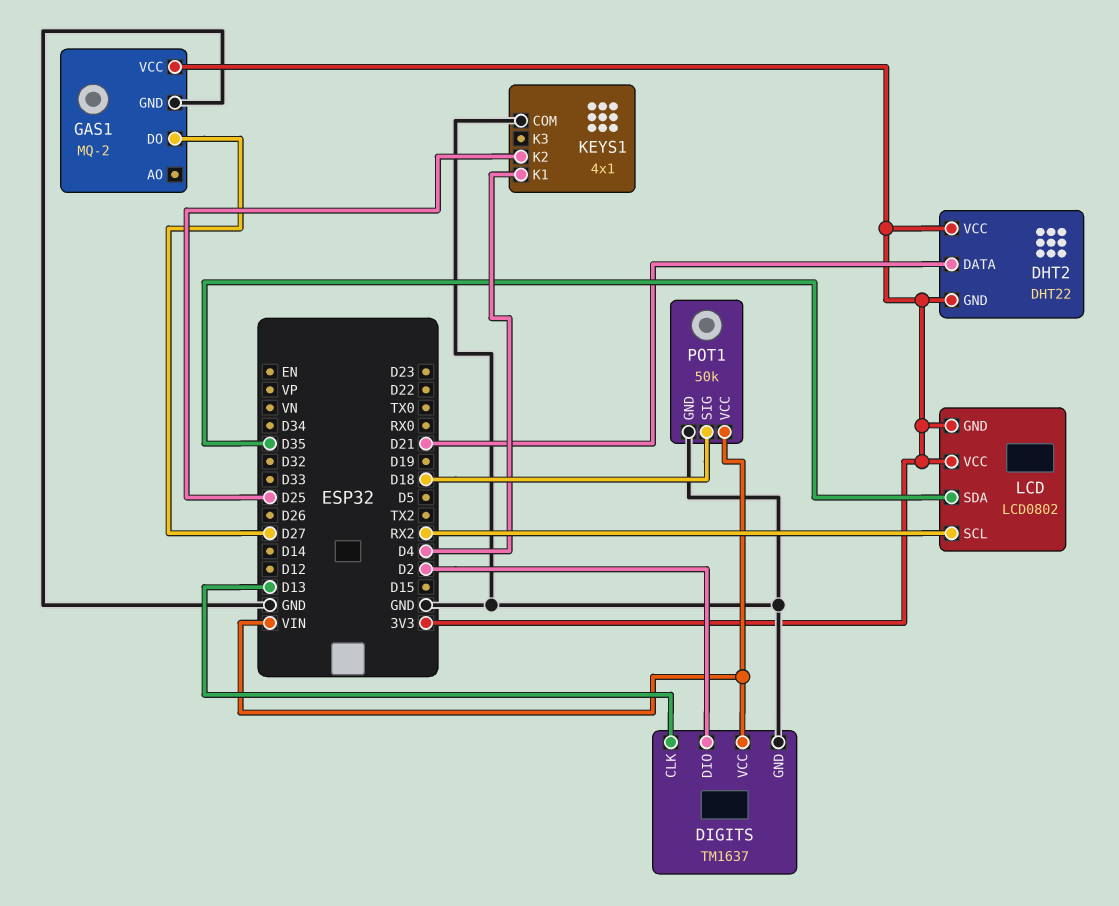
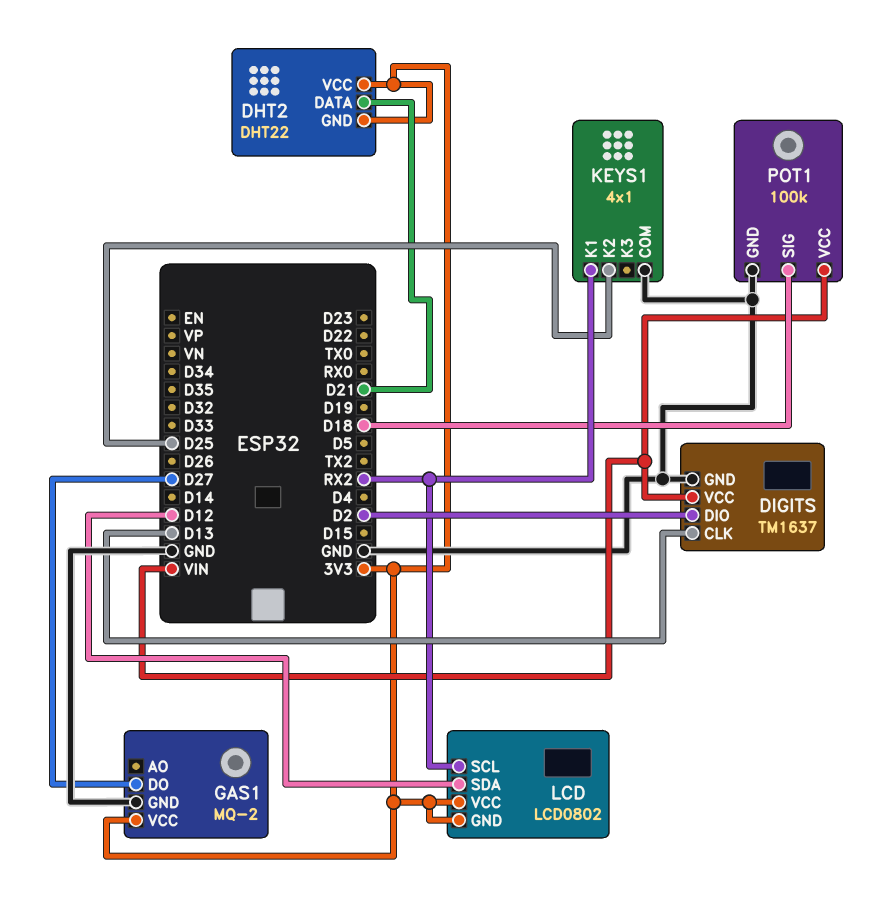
KEYS1 pin K1: D4 -> RX2
LCD pin SDA: D35 -> D12
POT1: 50k -> 100k

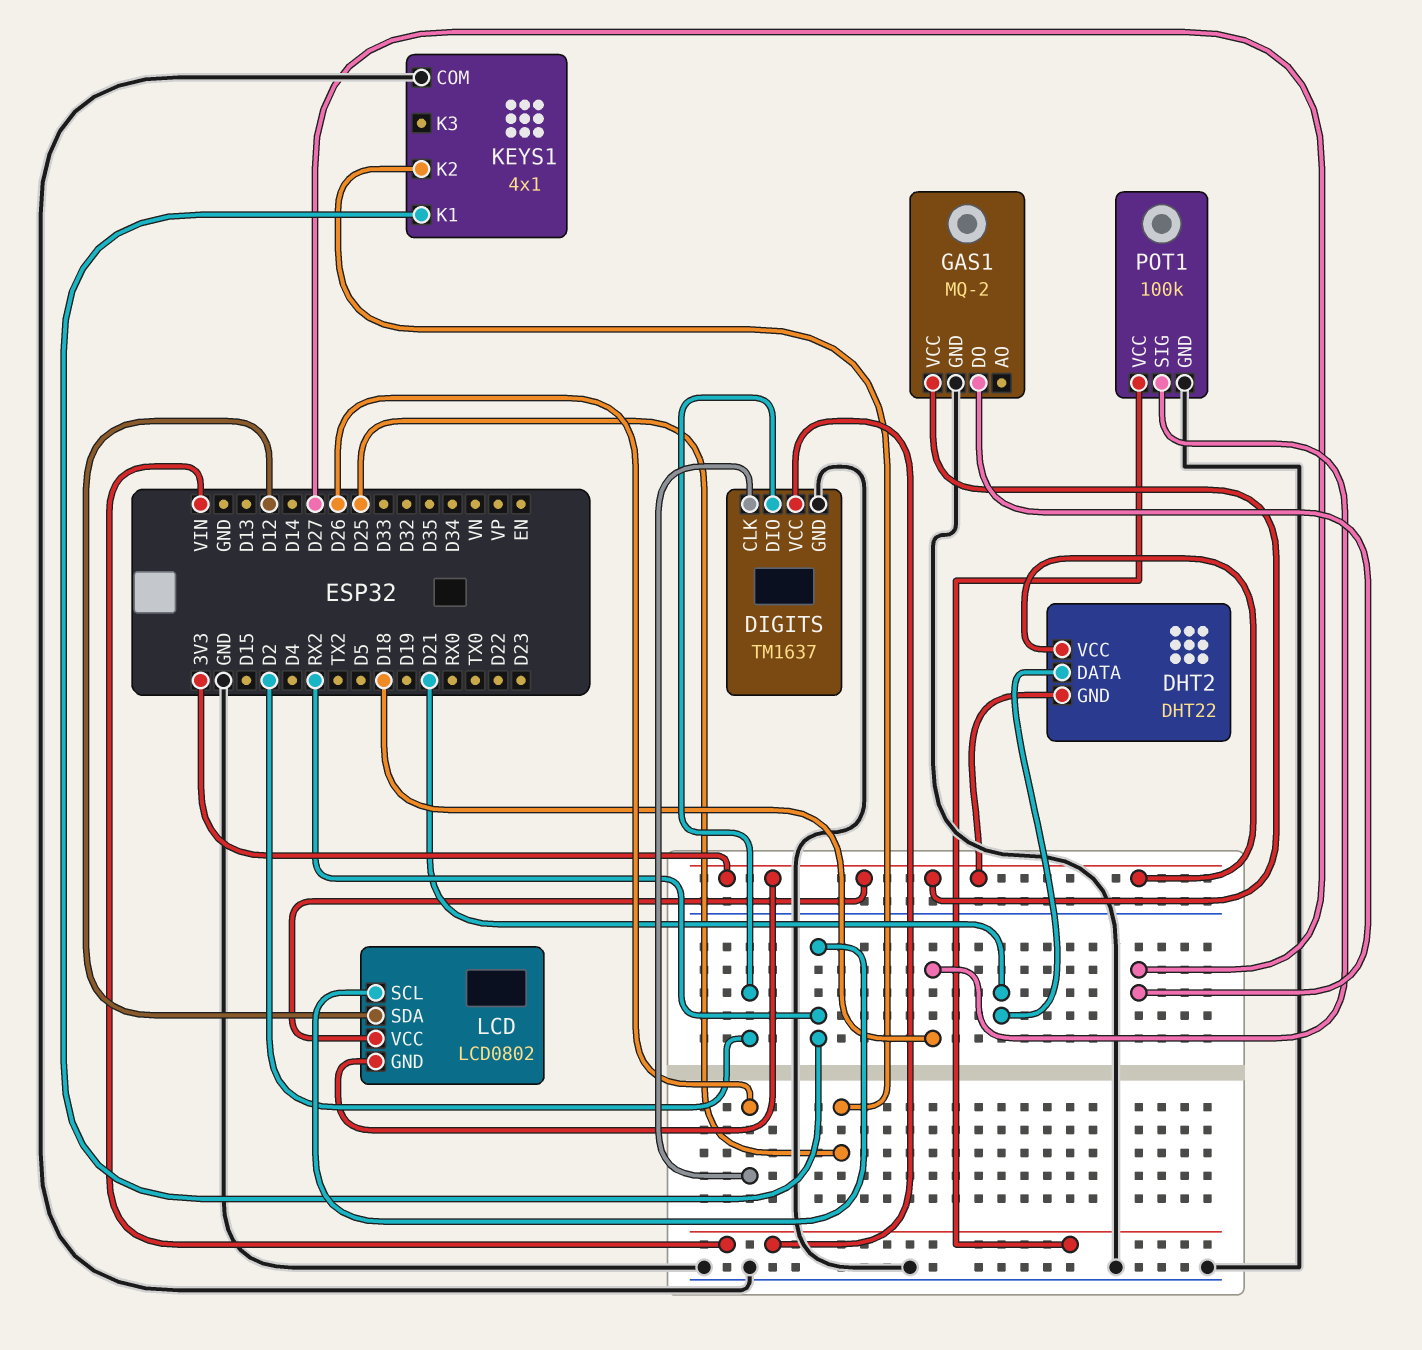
DIGITS pin CLK: D13 -> D26

